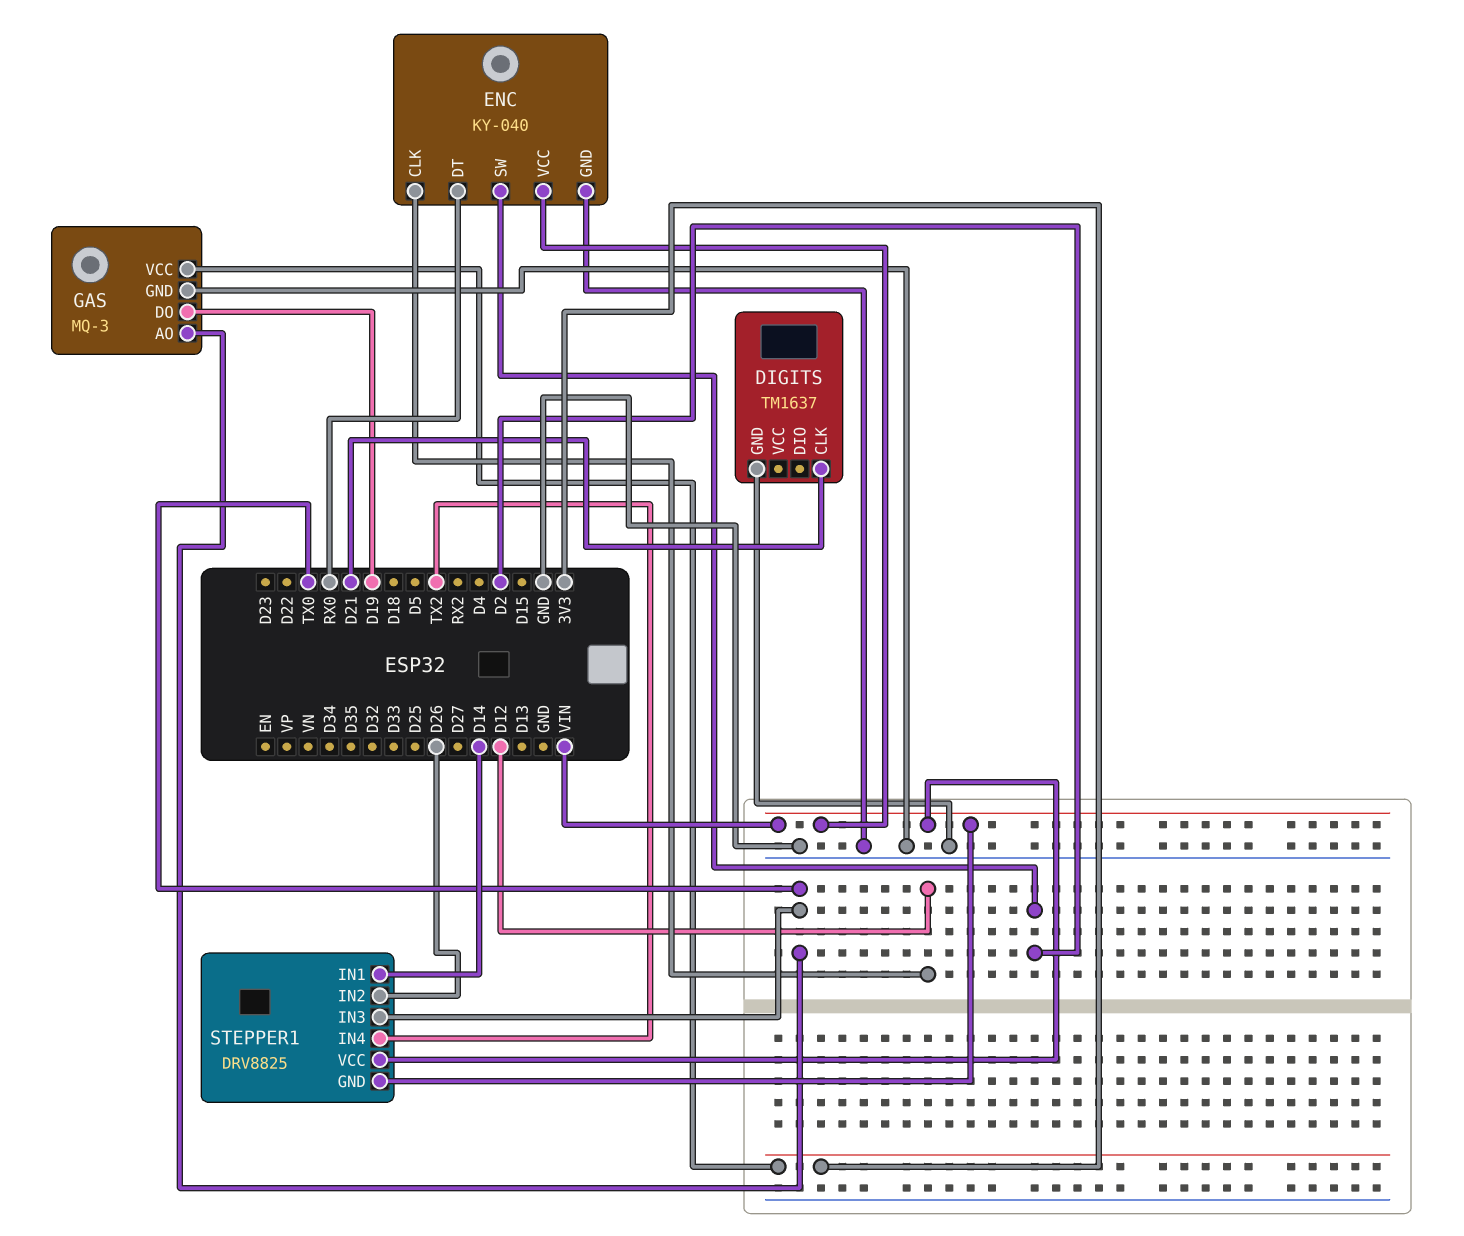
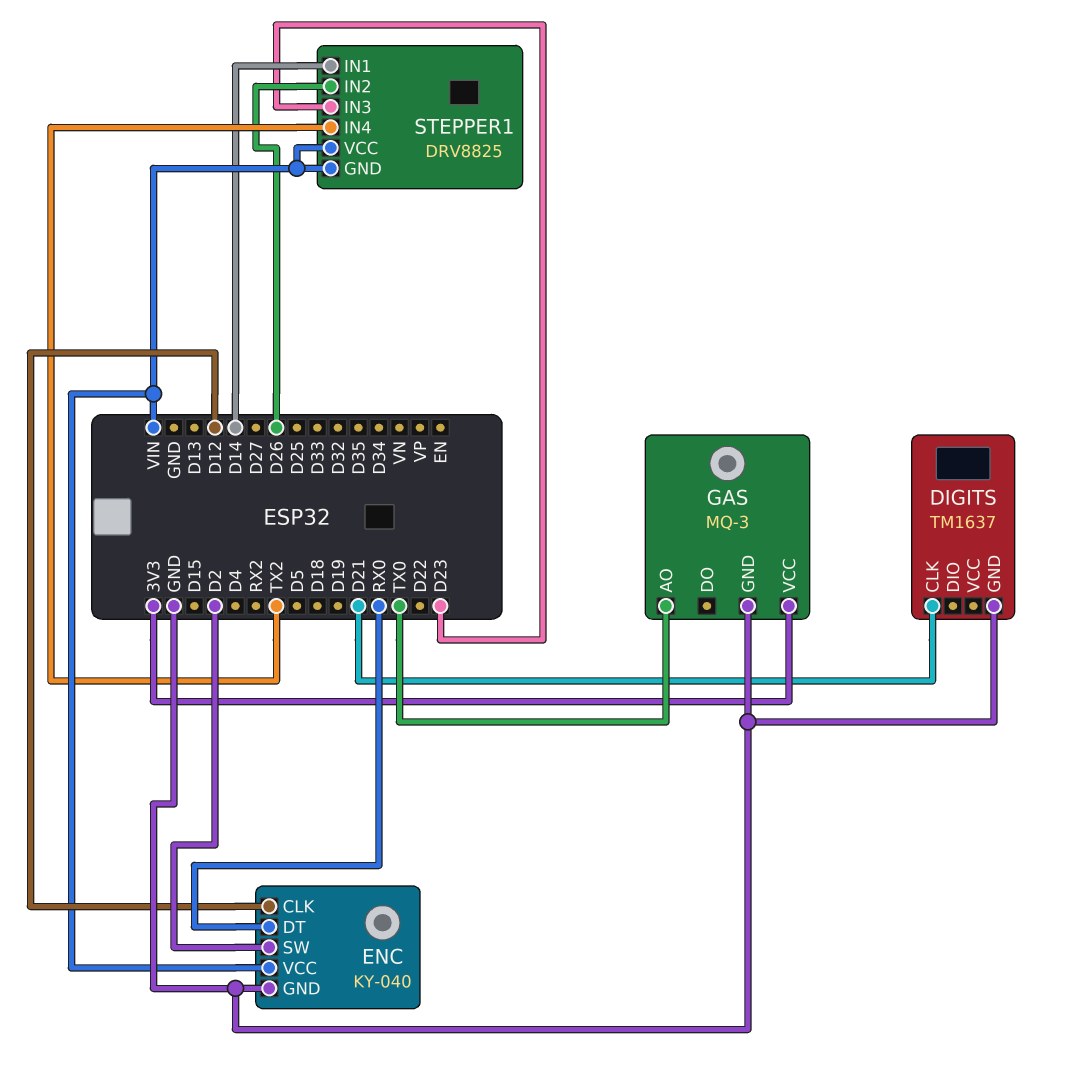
GAS pin DO: D19 -> none
STEPPER1 pin IN3: TX0 -> D23

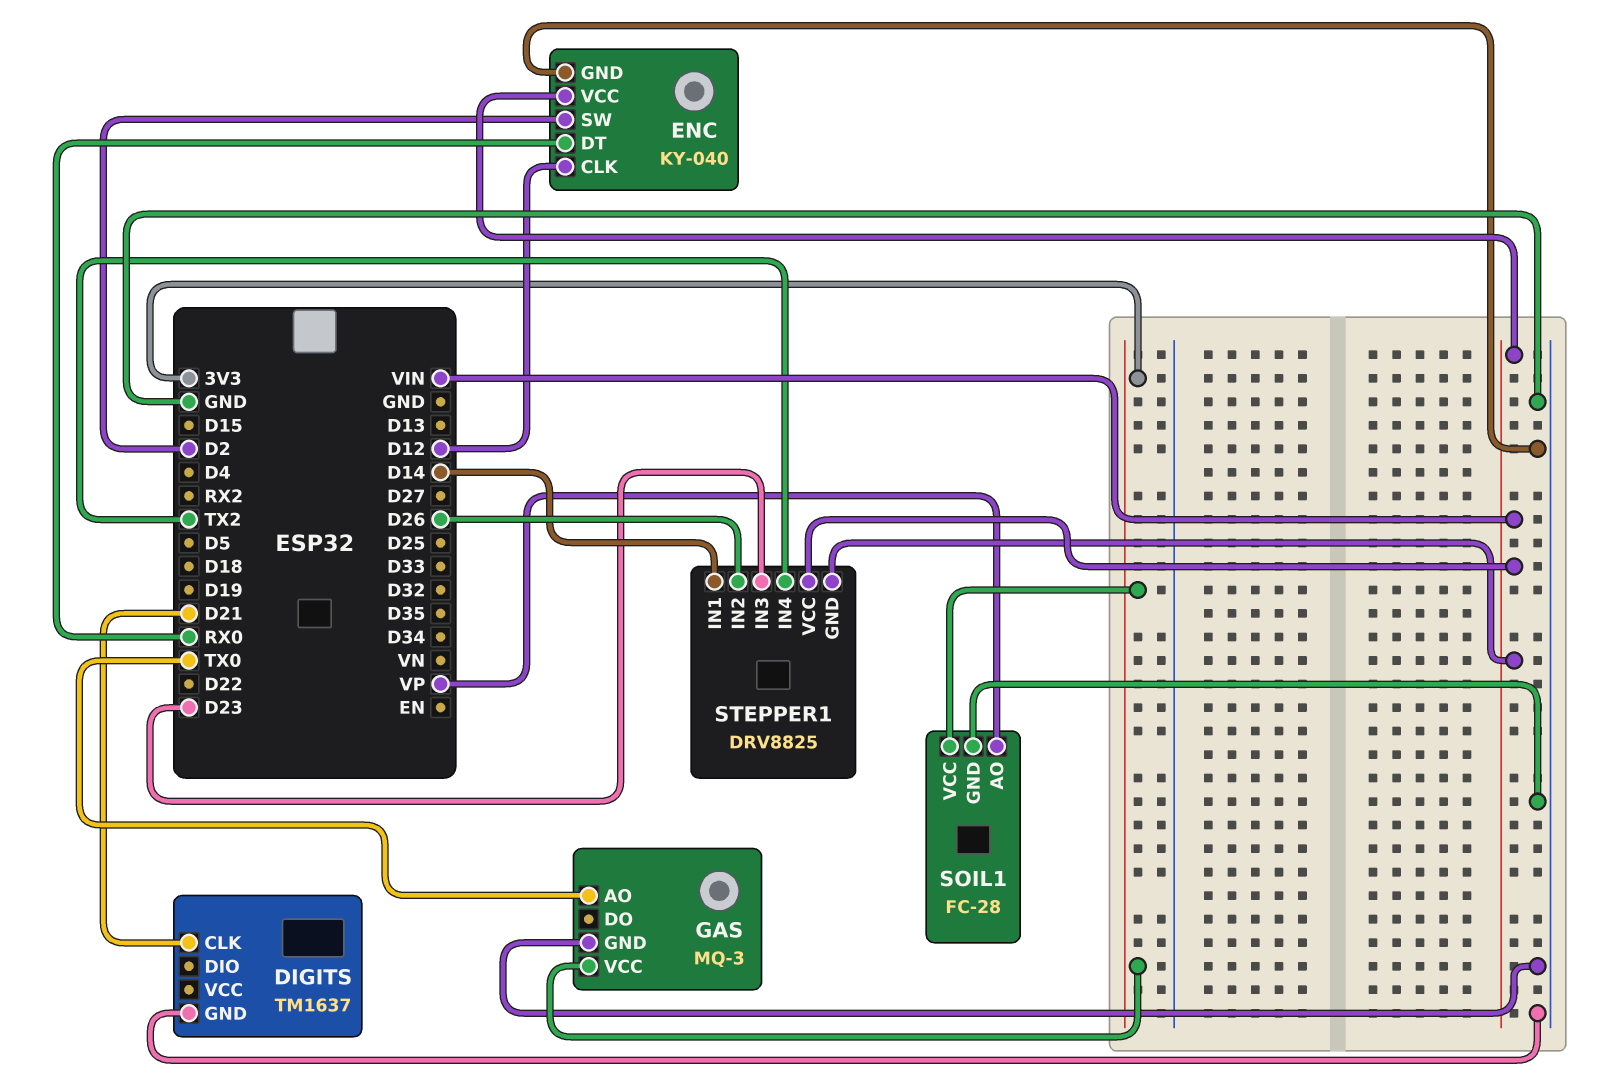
SOIL1: none -> FC-28
SOIL1 pin AO: none -> VP
SOIL1 pin GND: none -> GND
SOIL1 pin VCC: none -> 3V3

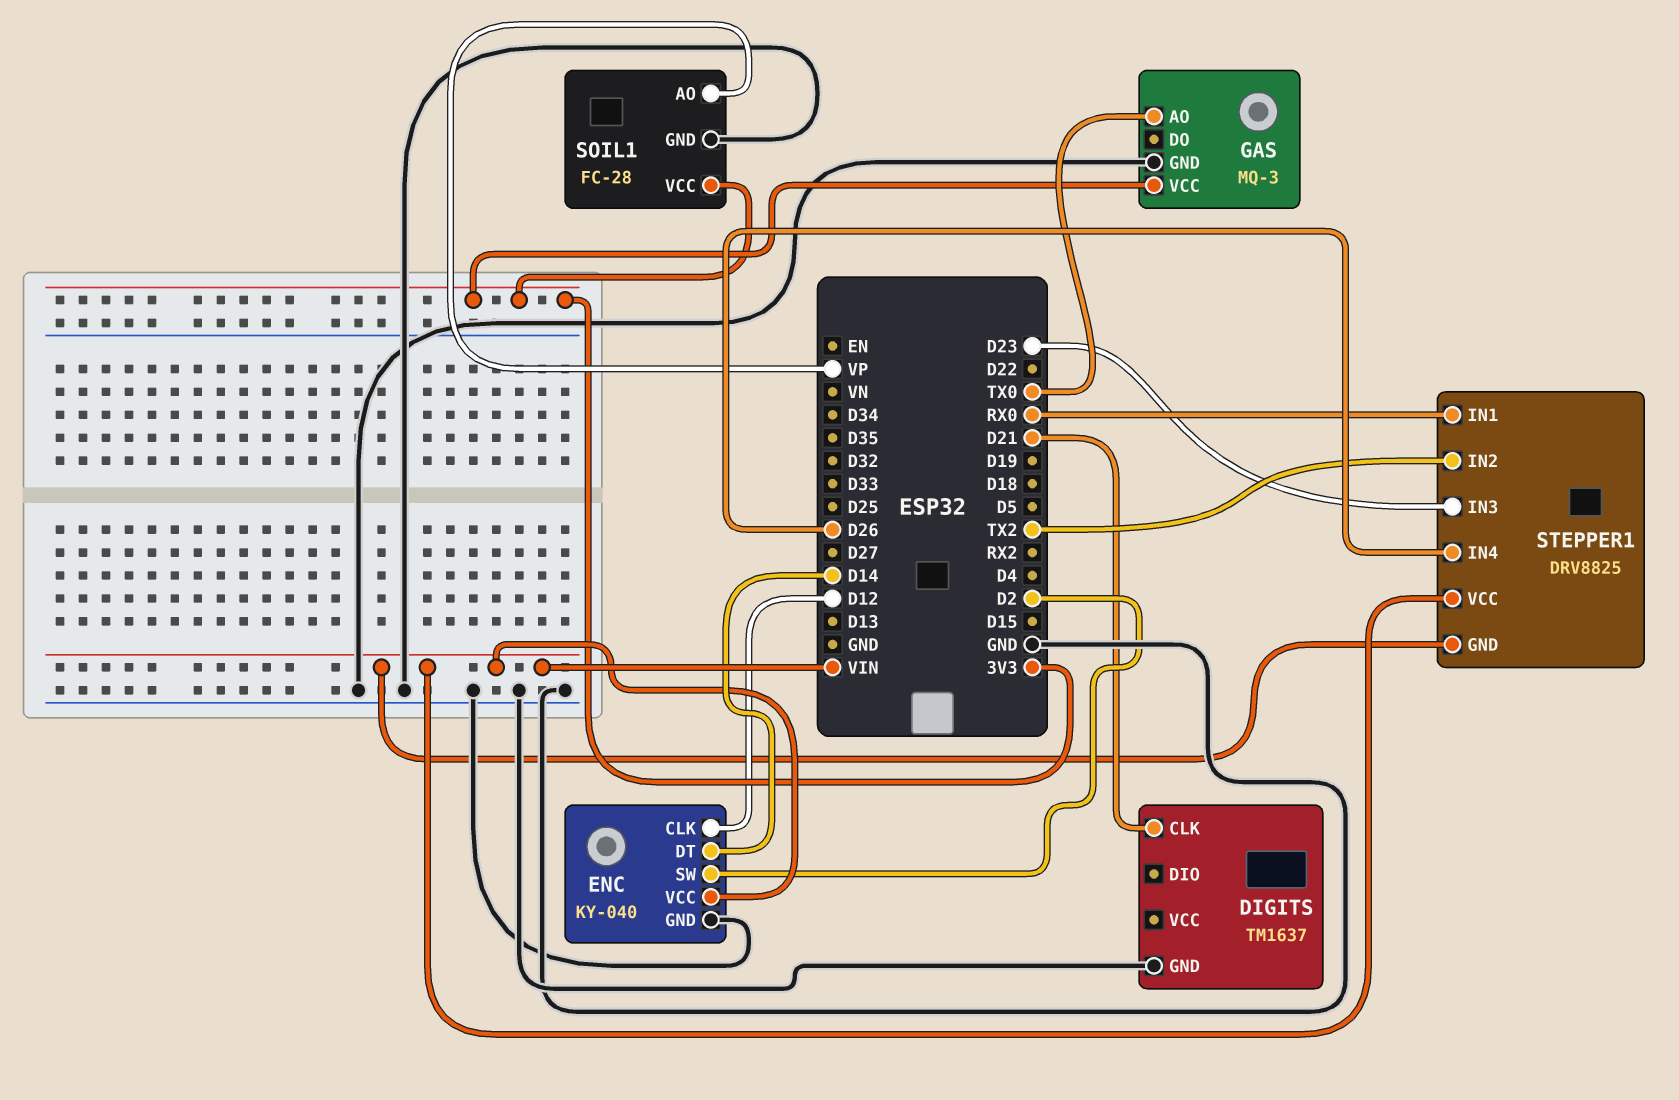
ENC pin DT: RX0 -> D14
STEPPER1 pin IN1: D14 -> RX0
STEPPER1 pin IN2: D26 -> TX2
STEPPER1 pin IN4: TX2 -> D26

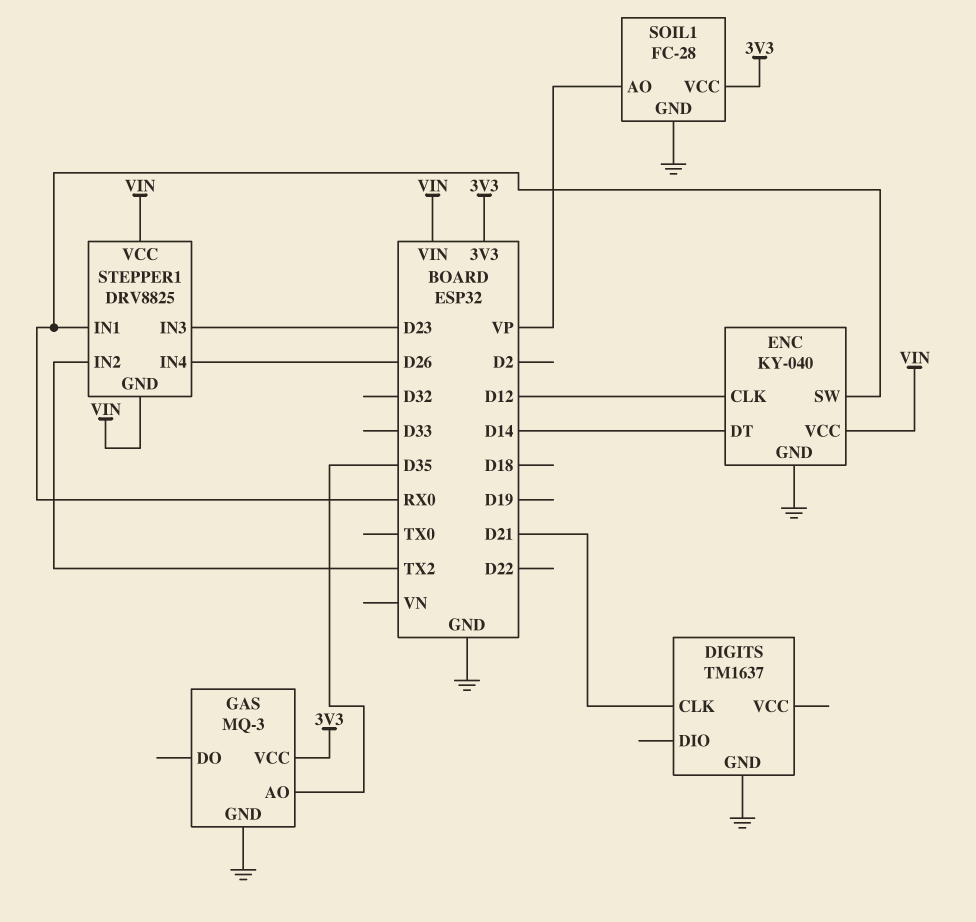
ENC pin SW: D2 -> RX0
GAS pin AO: TX0 -> D35

